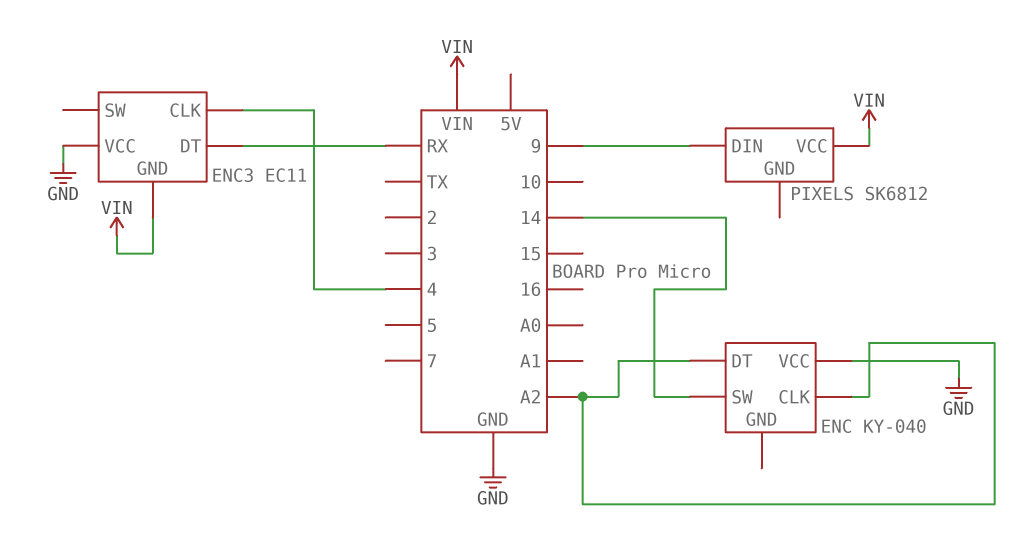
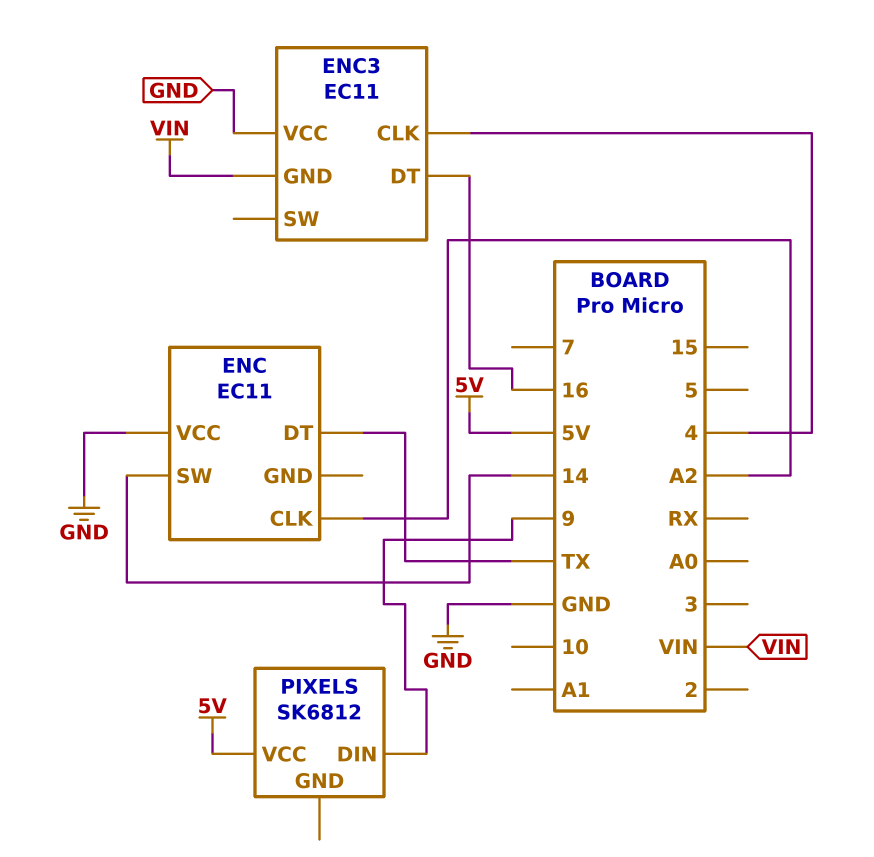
ENC: KY-040 -> EC11
ENC pin DT: A2 -> TX
ENC3 pin DT: RX -> 16
PIXELS pin VCC: VIN -> 5V

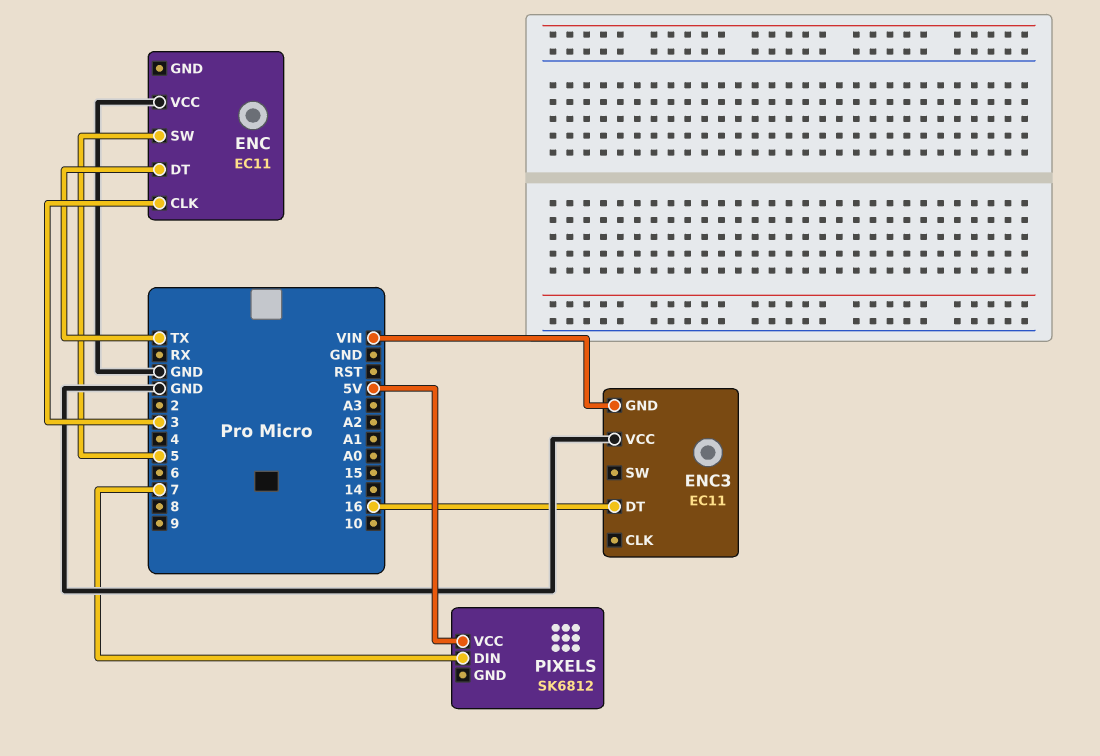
ENC pin CLK: A2 -> 3
ENC pin SW: 14 -> 5
ENC3 pin CLK: 4 -> none
PIXELS pin DIN: 9 -> 7

